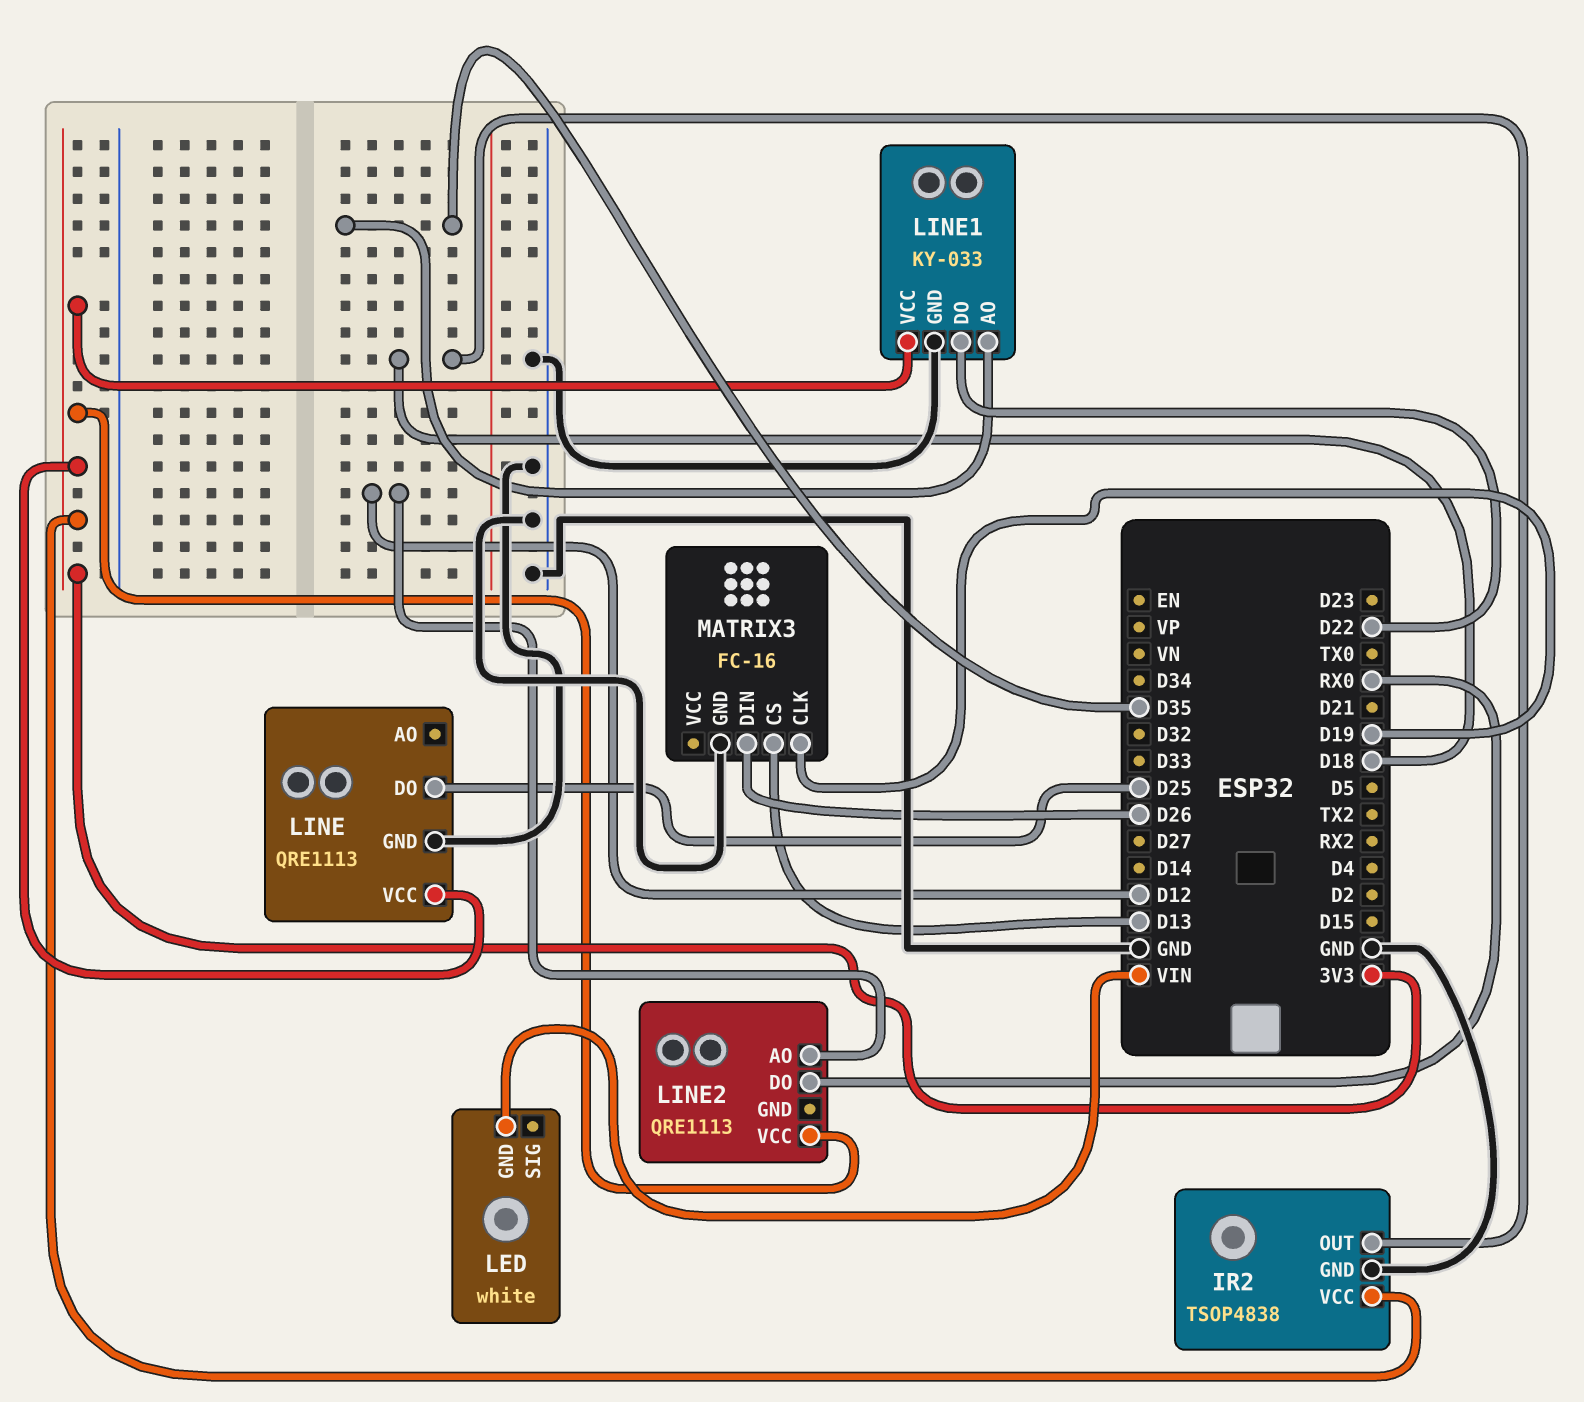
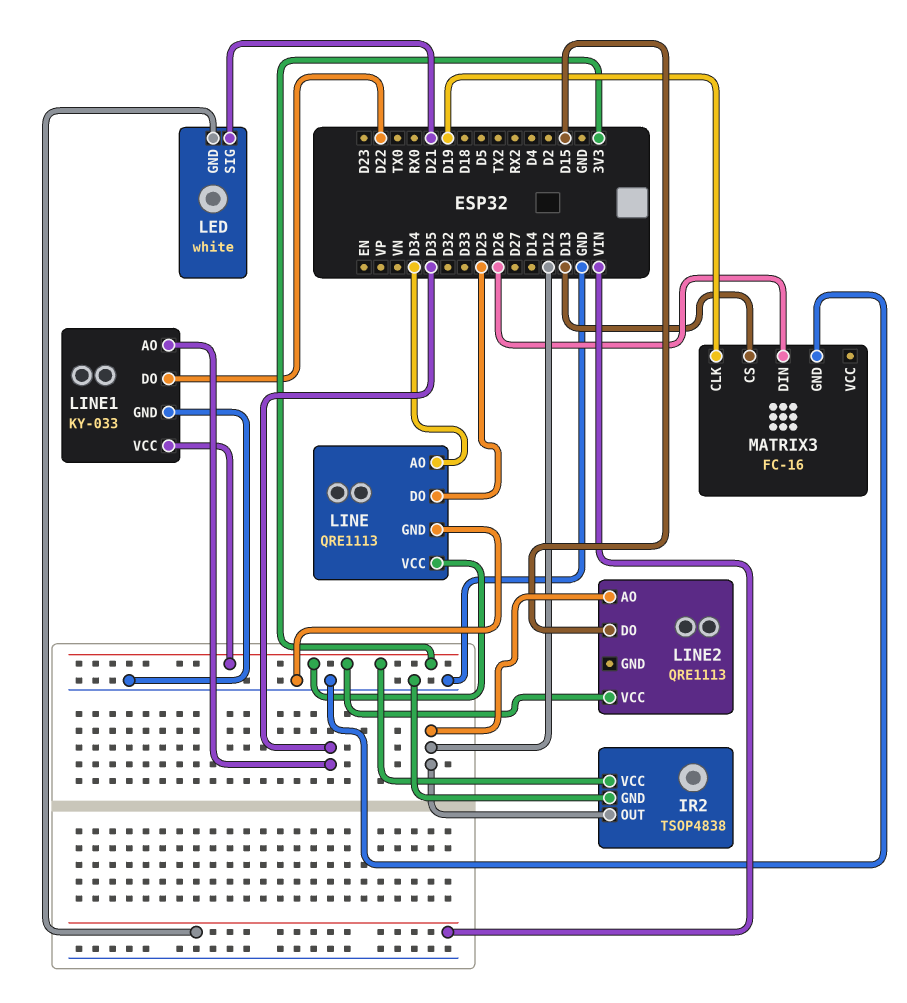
IR2 pin OUT: D18 -> D12
LED pin SIG: none -> D21
LINE pin AO: none -> D34
LINE2 pin DO: RX0 -> D15

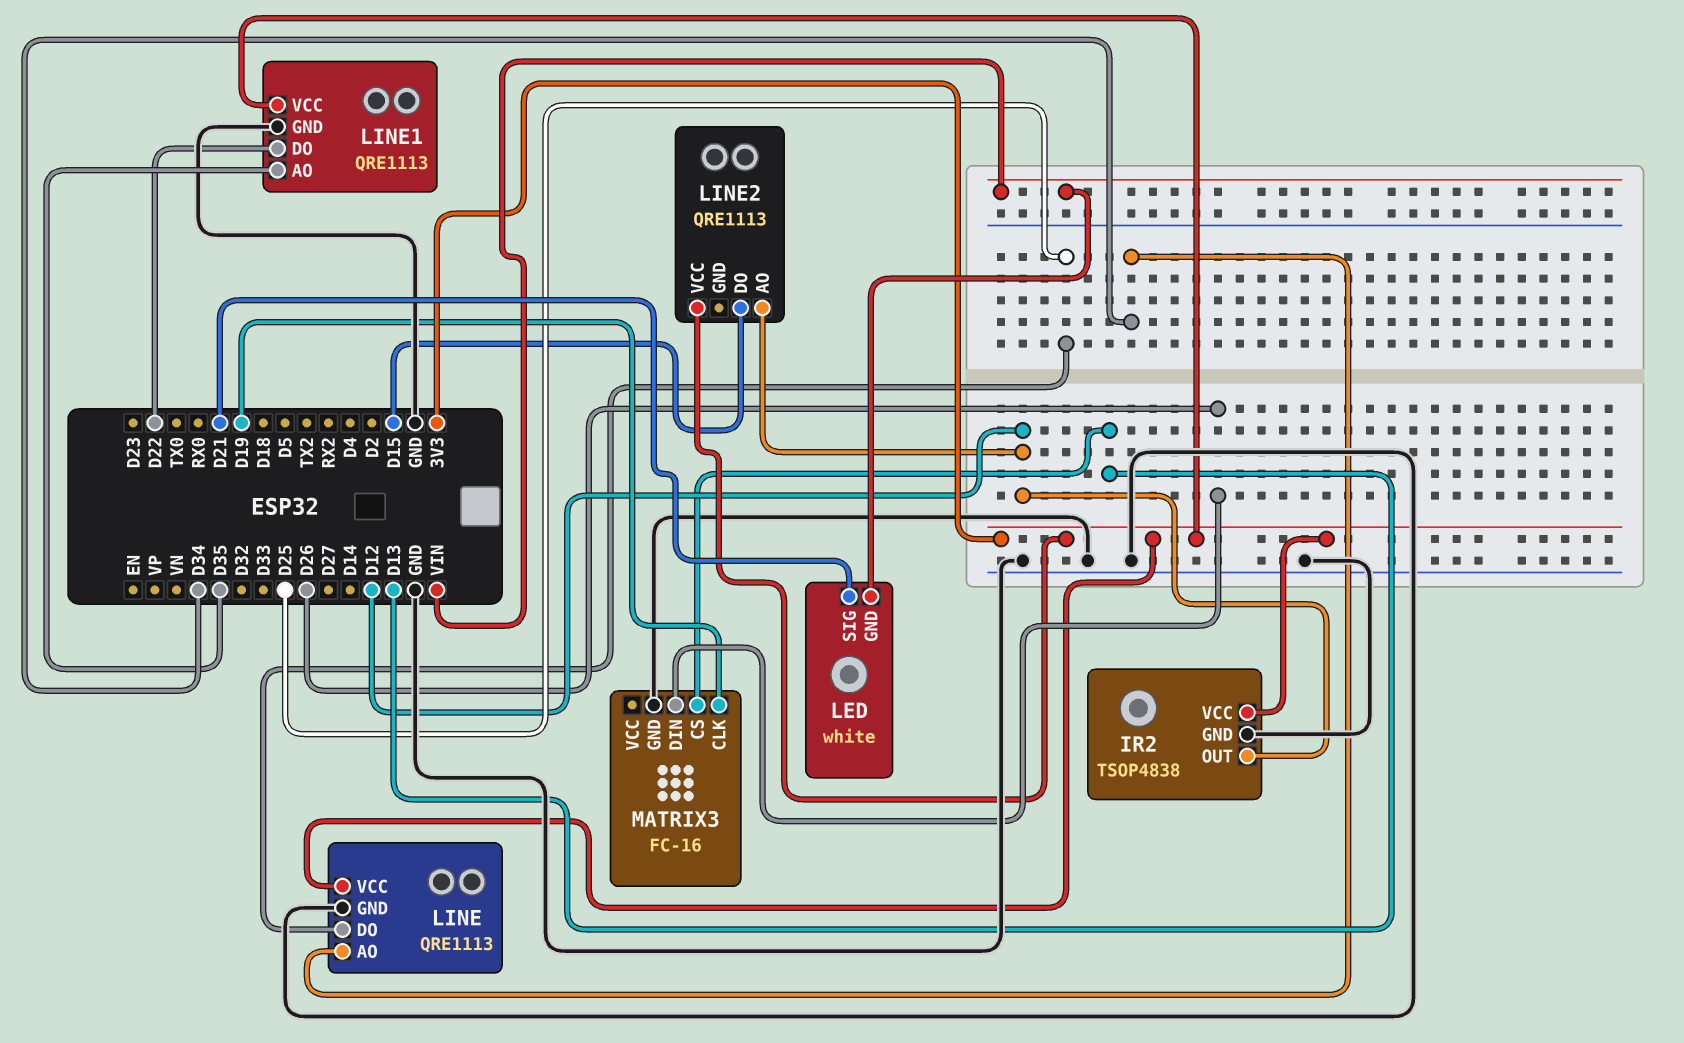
LINE1: KY-033 -> QRE1113

